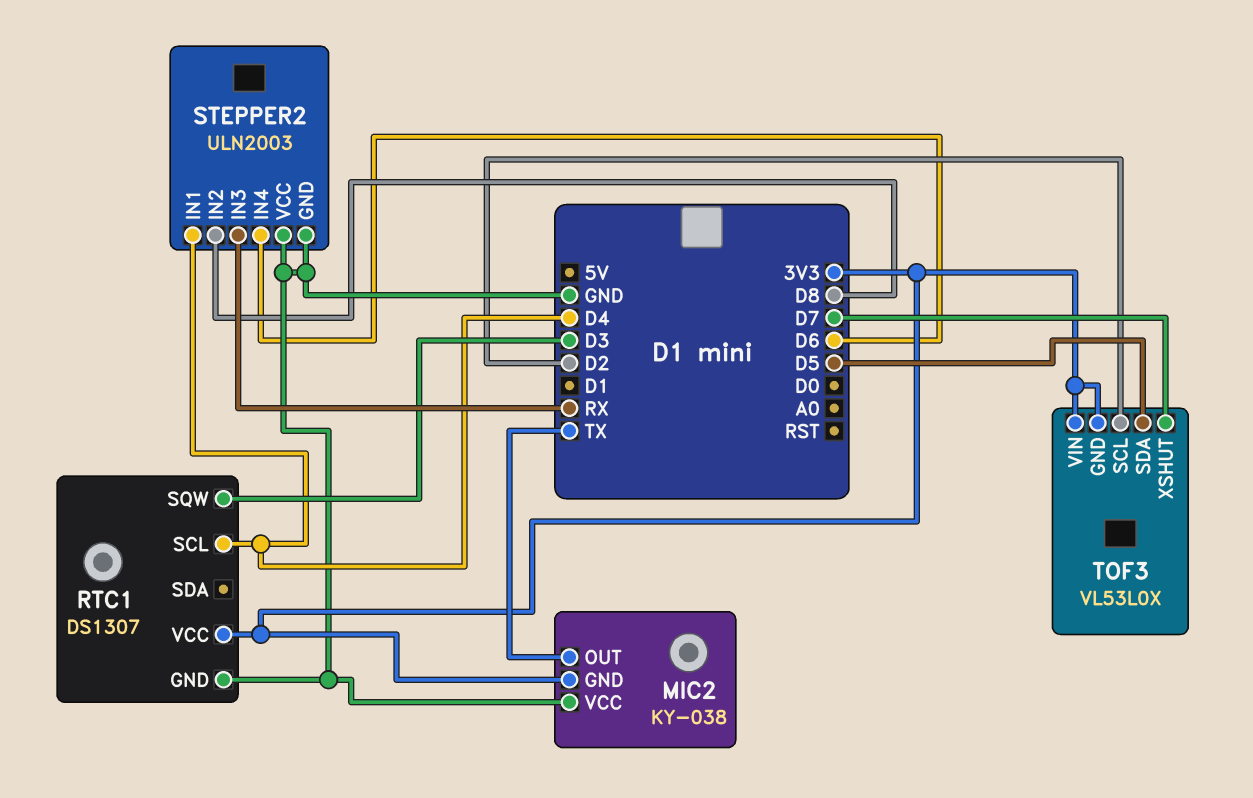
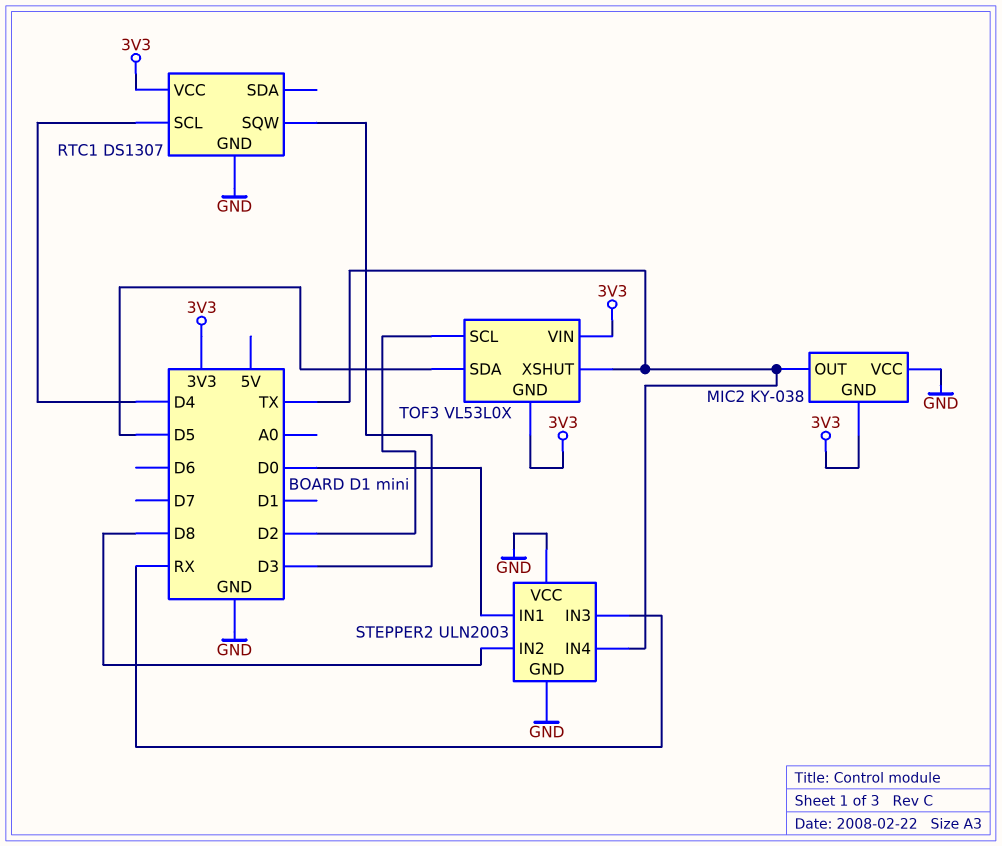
STEPPER2 pin IN1: D4 -> D0
STEPPER2 pin IN4: D6 -> TX
TOF3 pin XSHUT: D7 -> TX

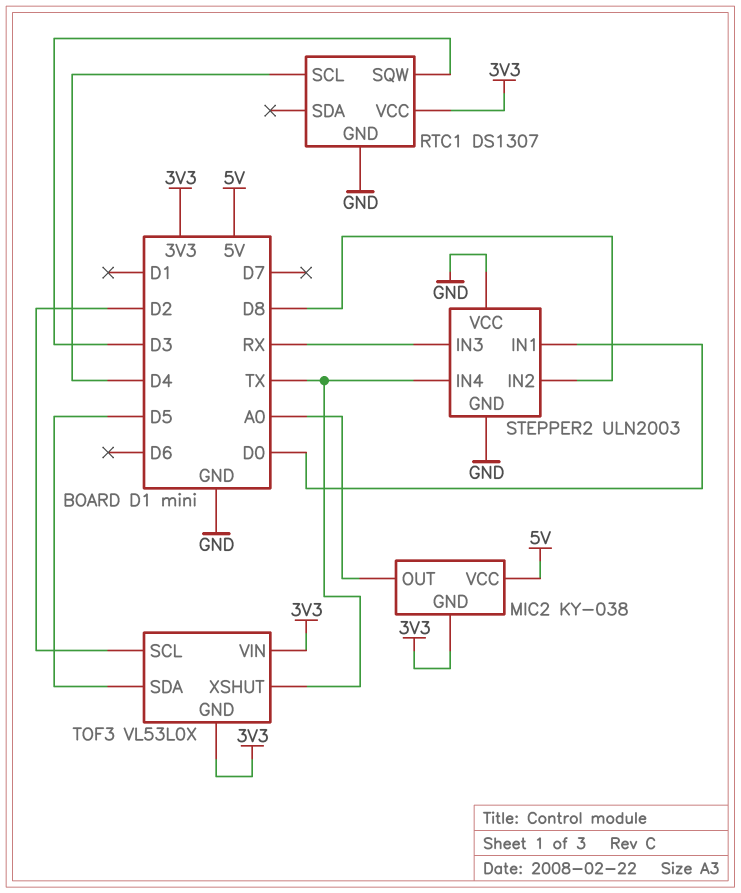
MIC2 pin OUT: TX -> A0
MIC2 pin VCC: GND -> 5V

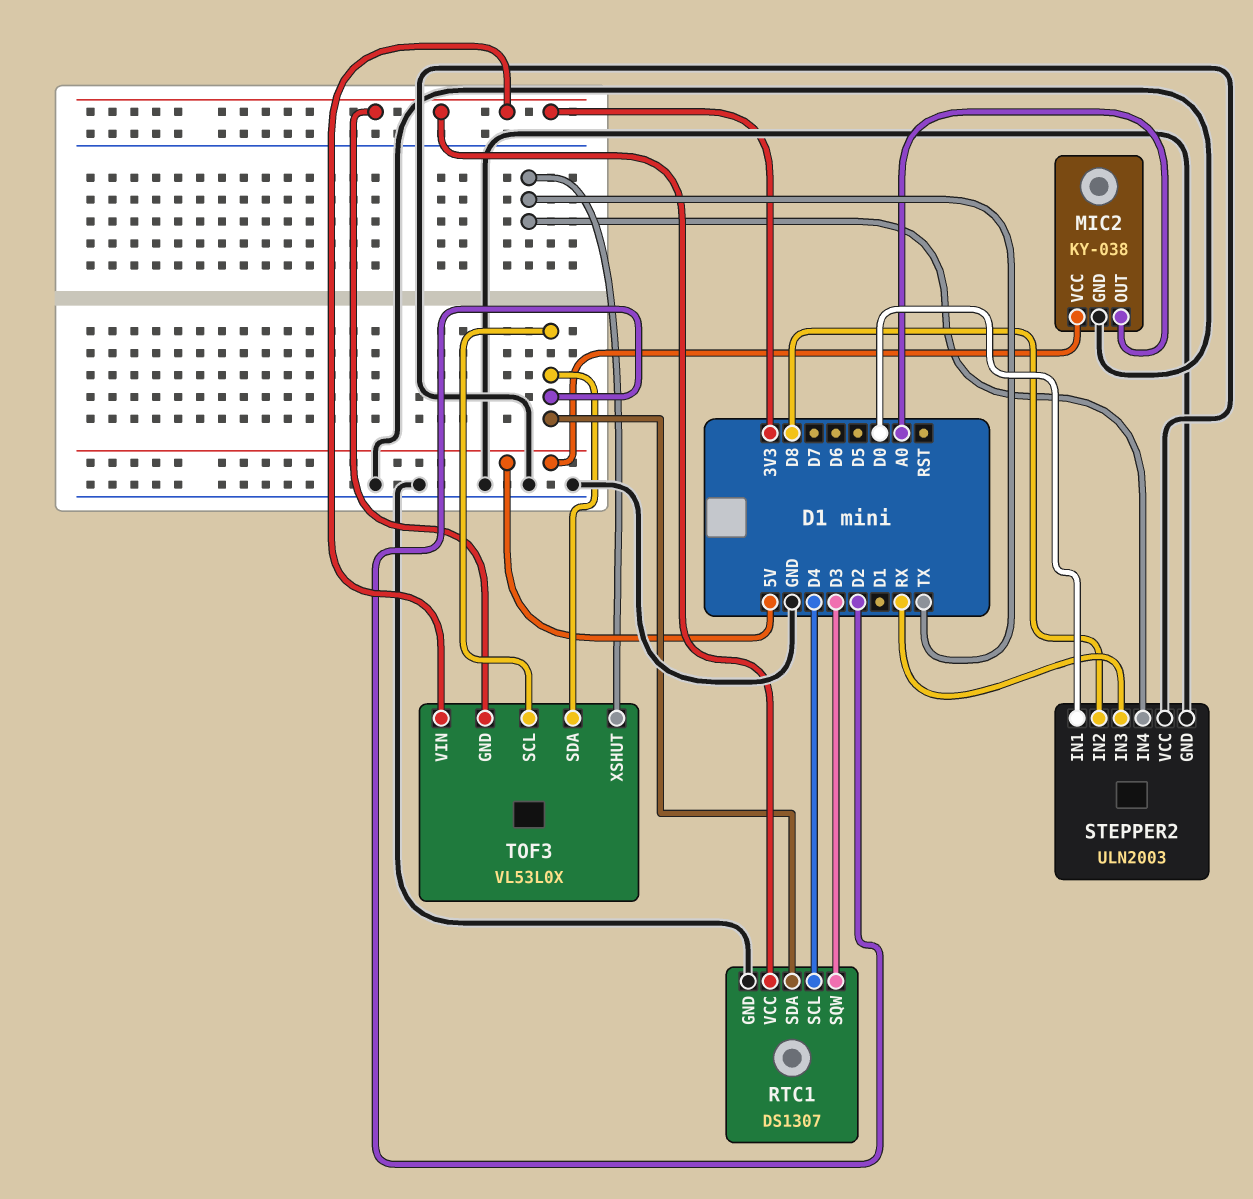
MIC2 pin GND: 3V3 -> GND
RTC1 pin SDA: none -> D2
TOF3 pin SDA: D5 -> D2

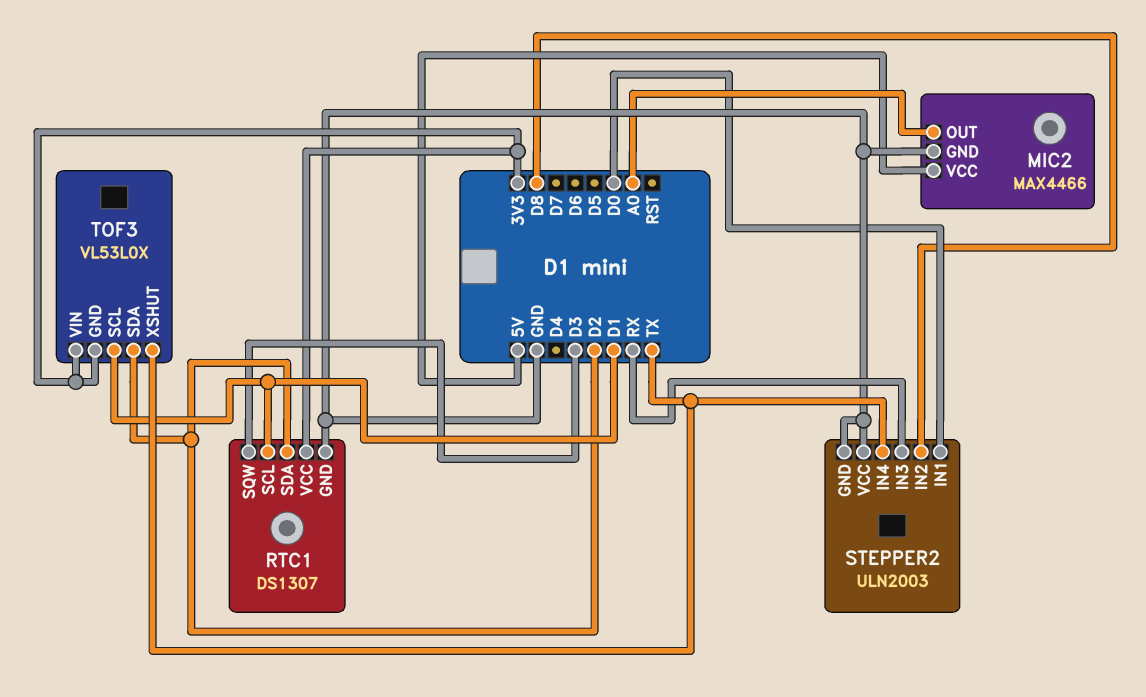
MIC2: KY-038 -> MAX4466
RTC1 pin SCL: D4 -> D1
TOF3 pin SCL: D2 -> D1

